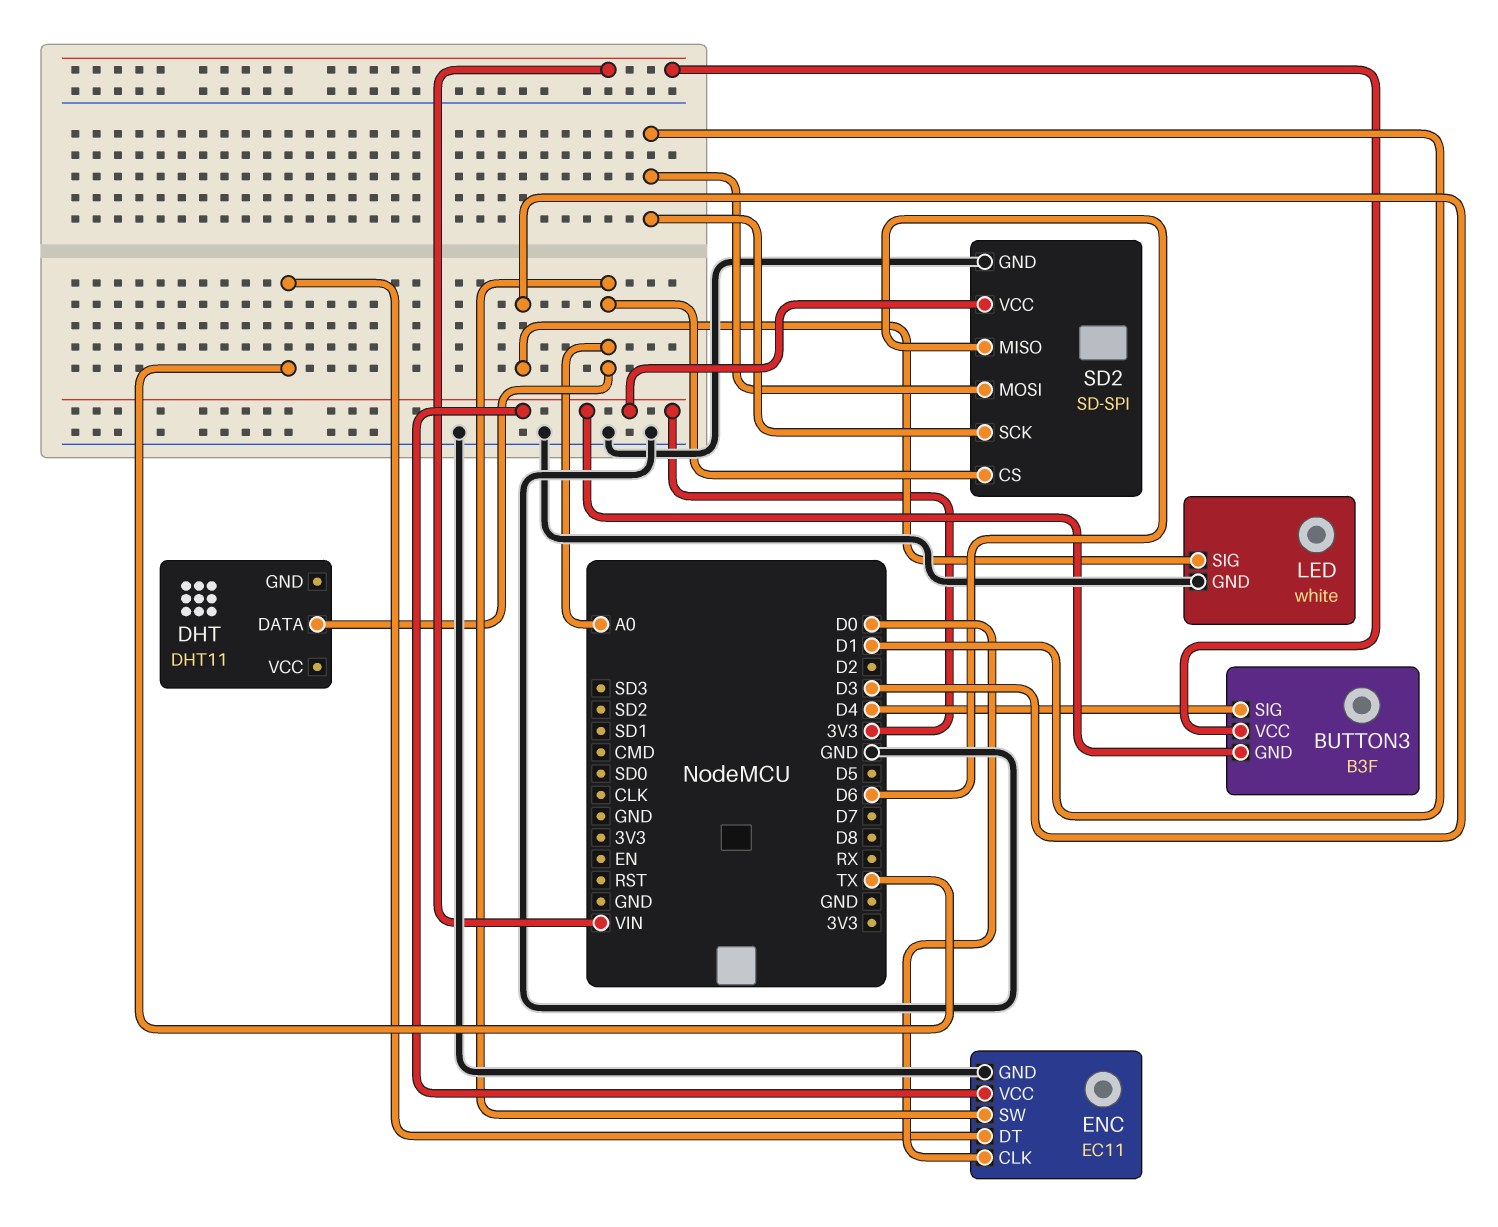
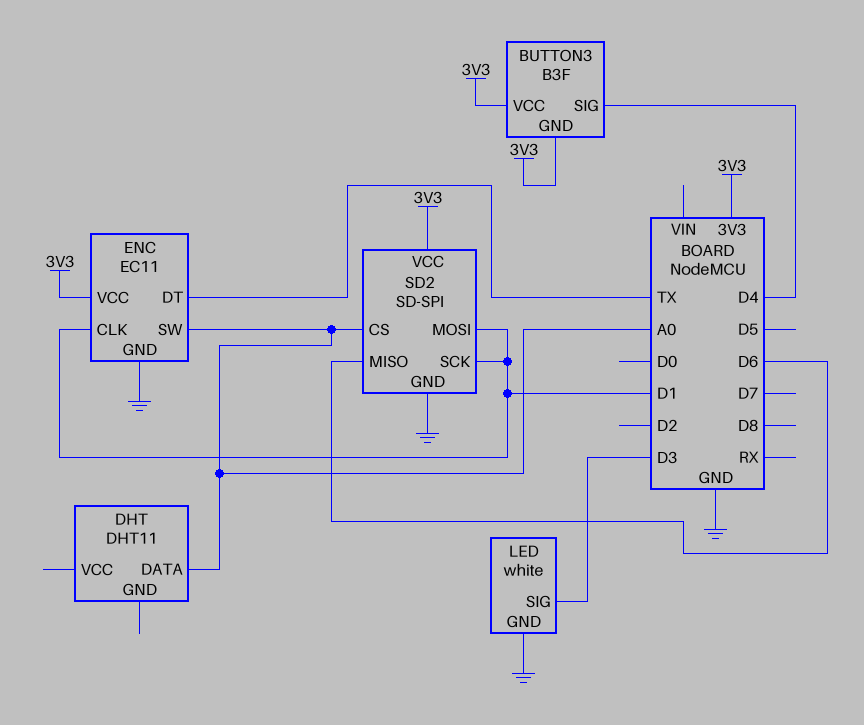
BUTTON3 pin VCC: VIN -> 3V3
ENC pin CLK: D0 -> D1

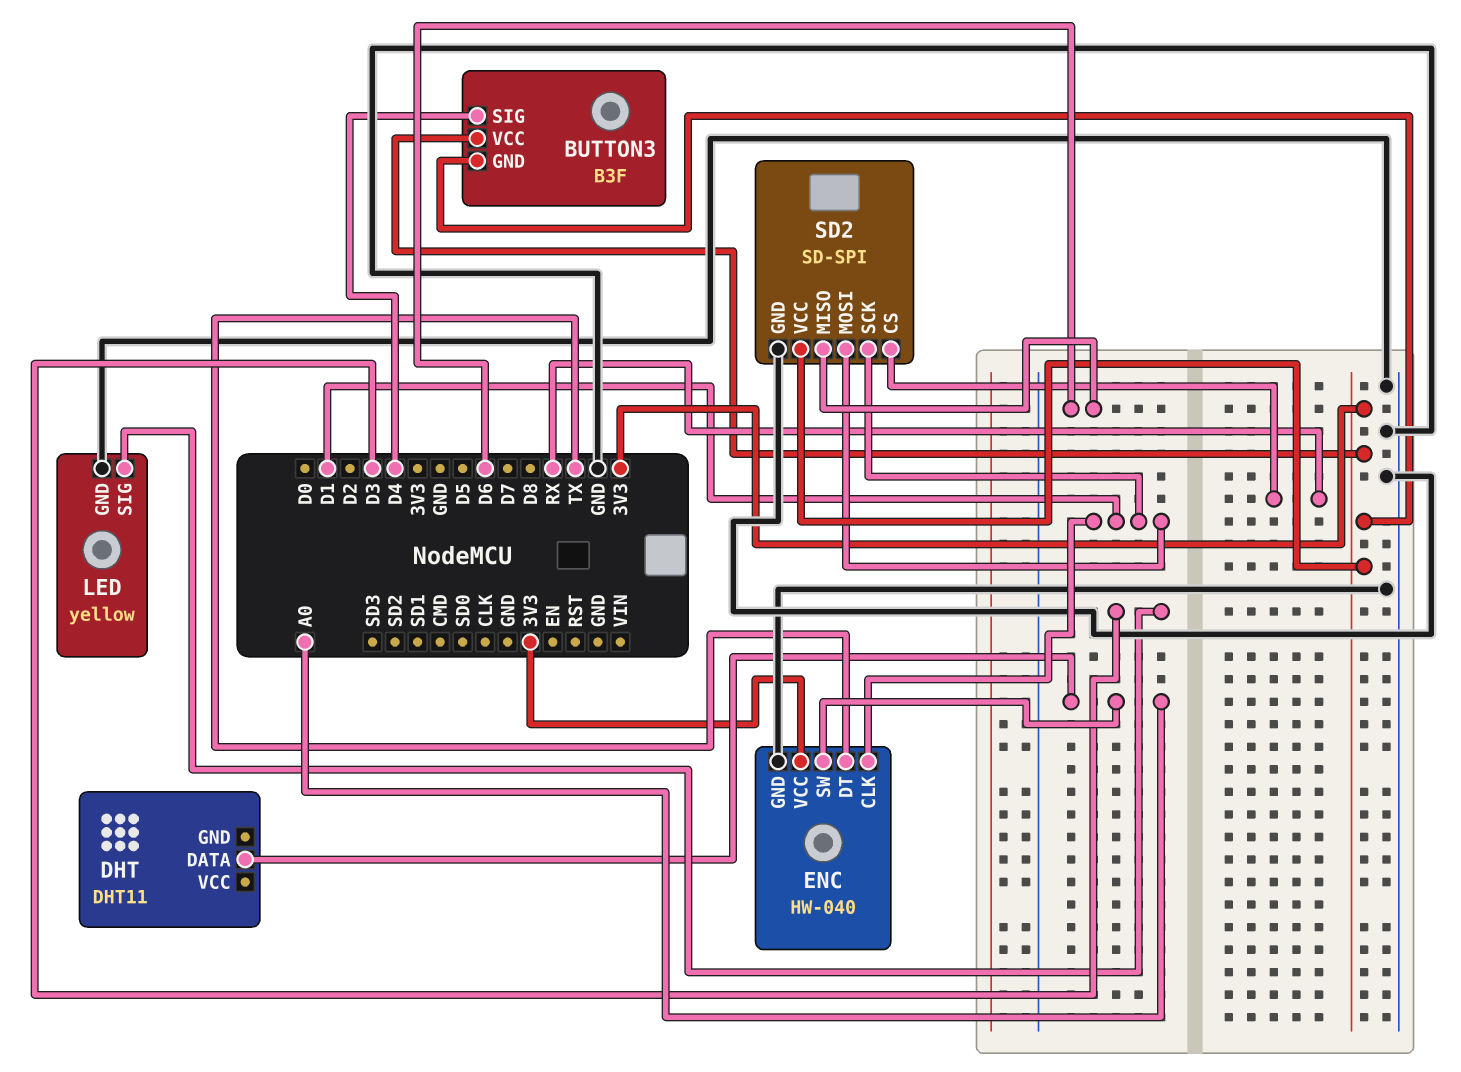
ENC: EC11 -> HW-040
LED: white -> yellow
SD2 pin CS: A0 -> RX

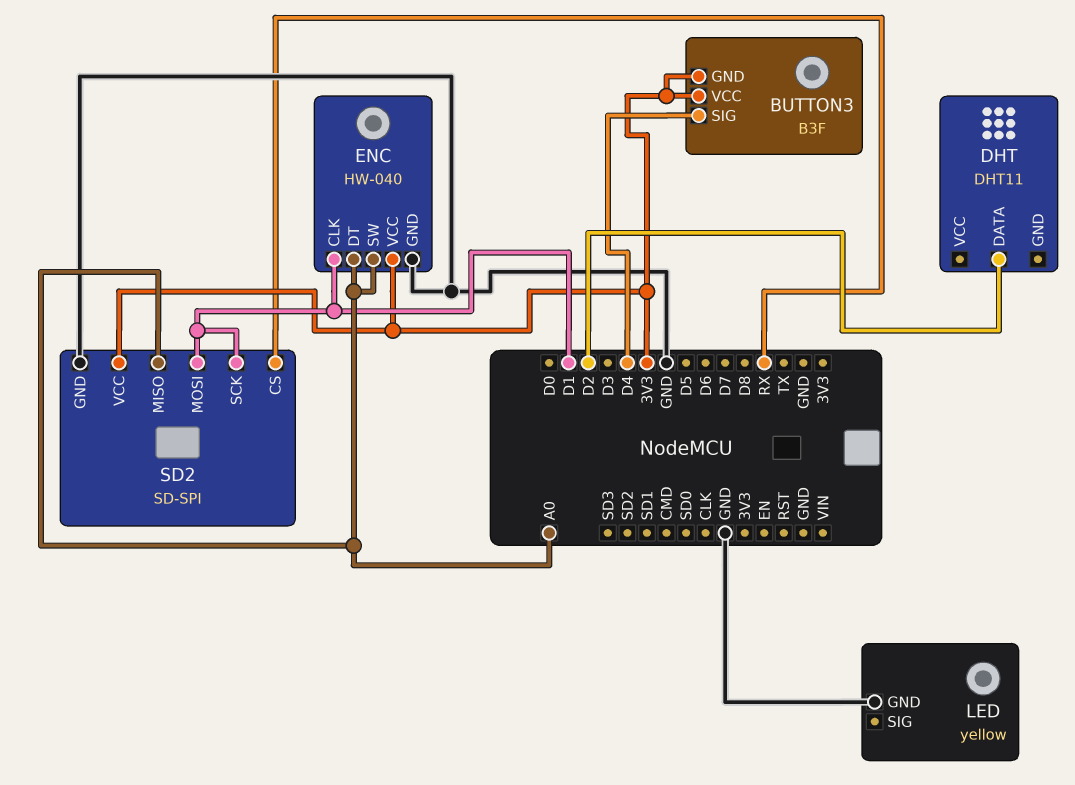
DHT pin DATA: A0 -> D2
ENC pin DT: TX -> A0
LED pin SIG: D3 -> none
SD2 pin MISO: D6 -> A0

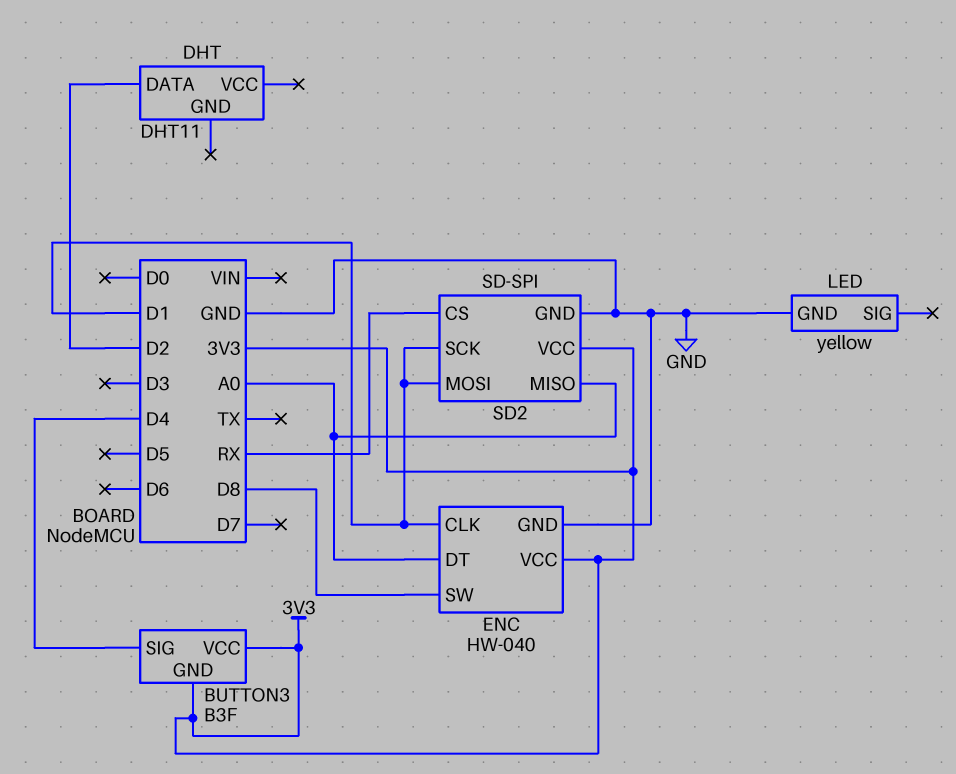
ENC pin SW: A0 -> D8

